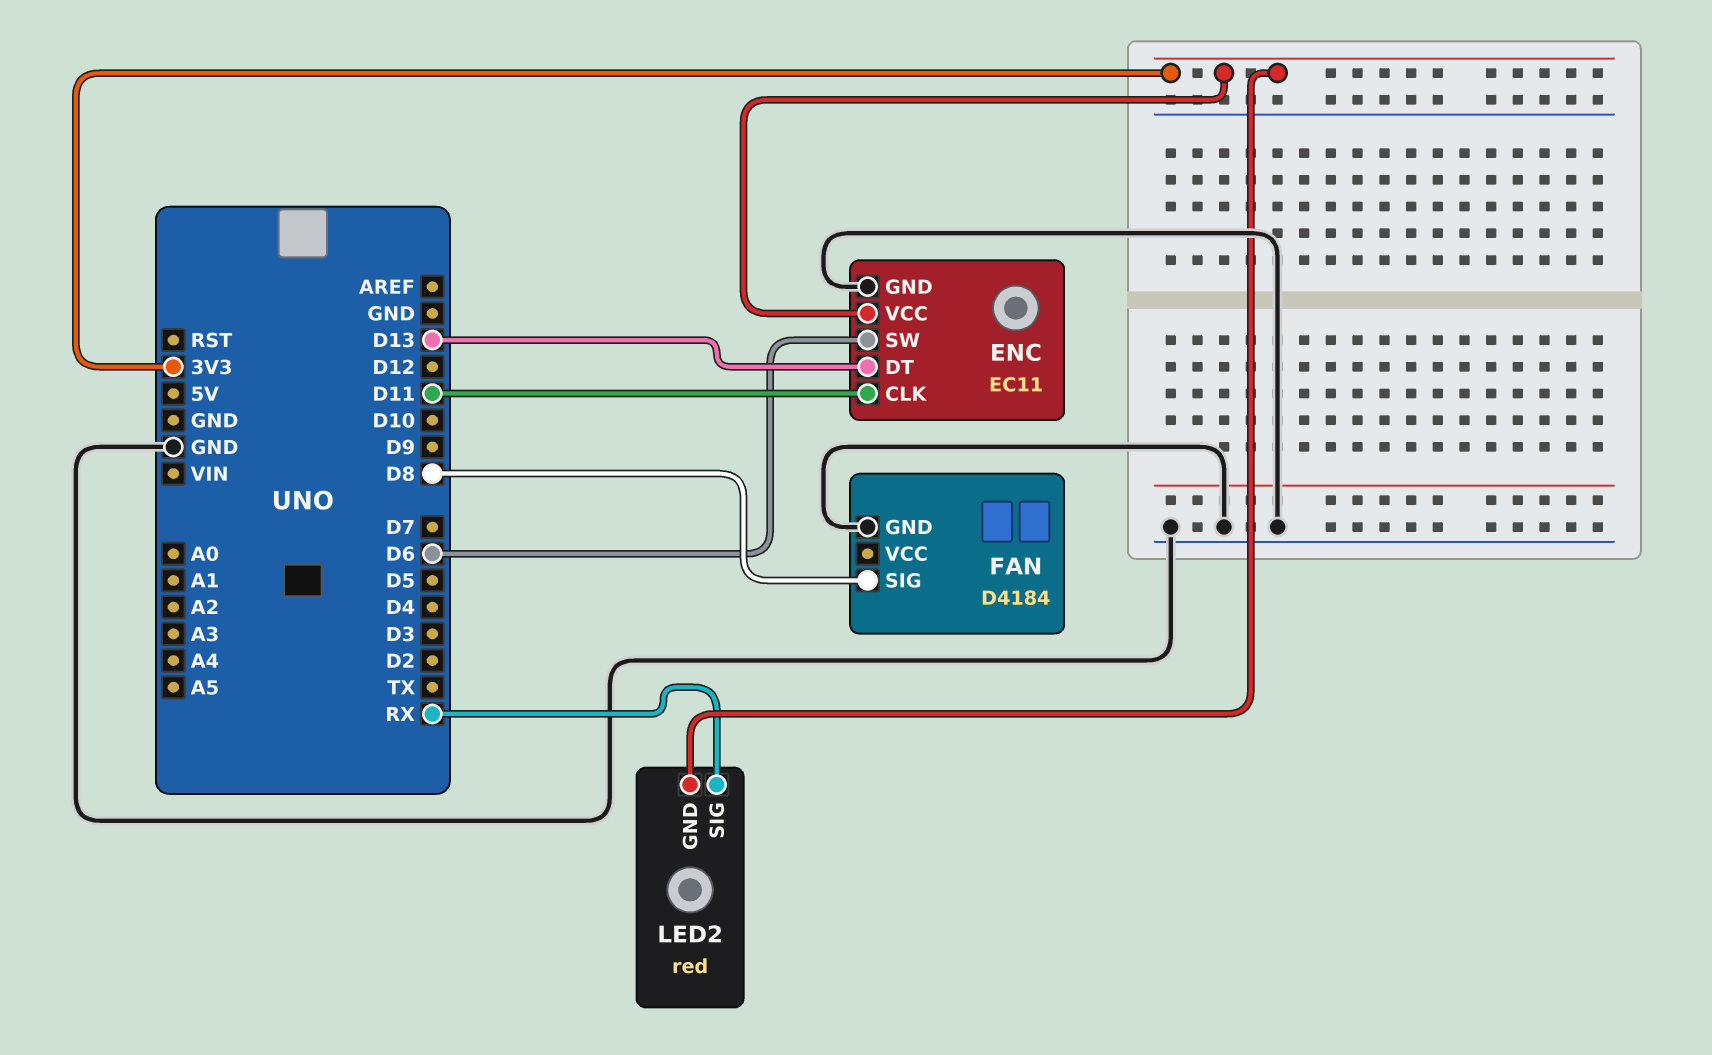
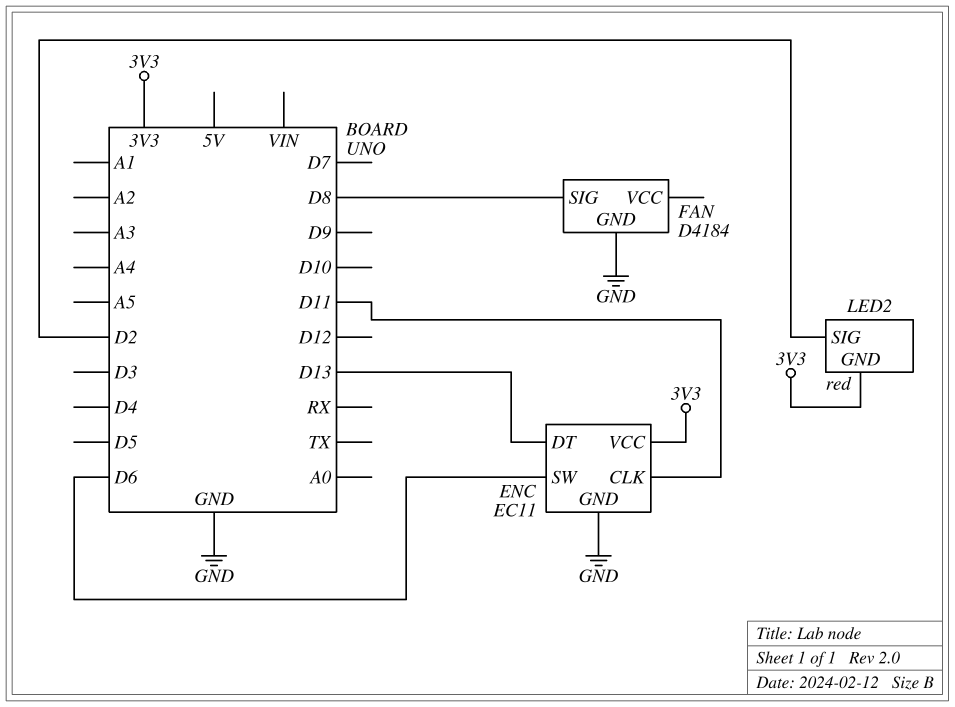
LED2 pin SIG: RX -> D2

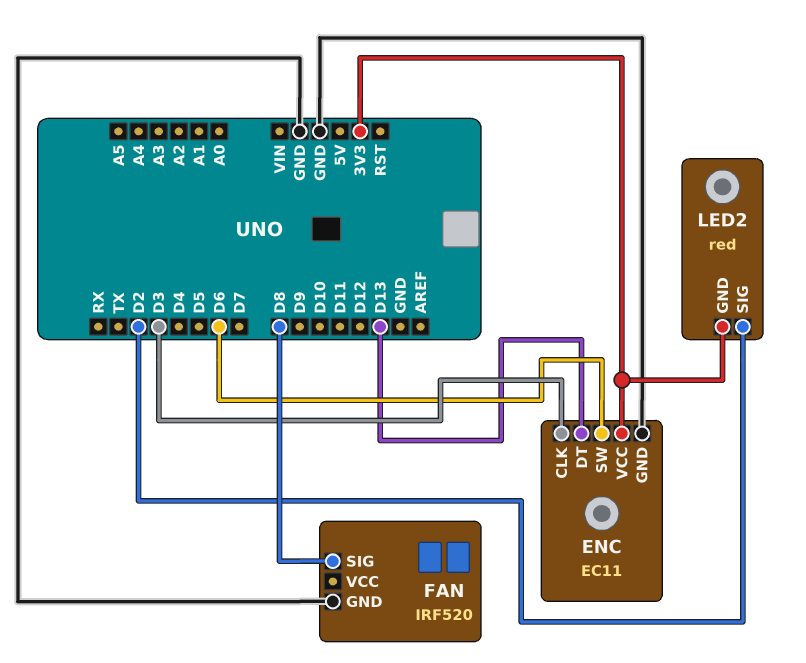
ENC pin CLK: D11 -> D3
FAN: D4184 -> IRF520

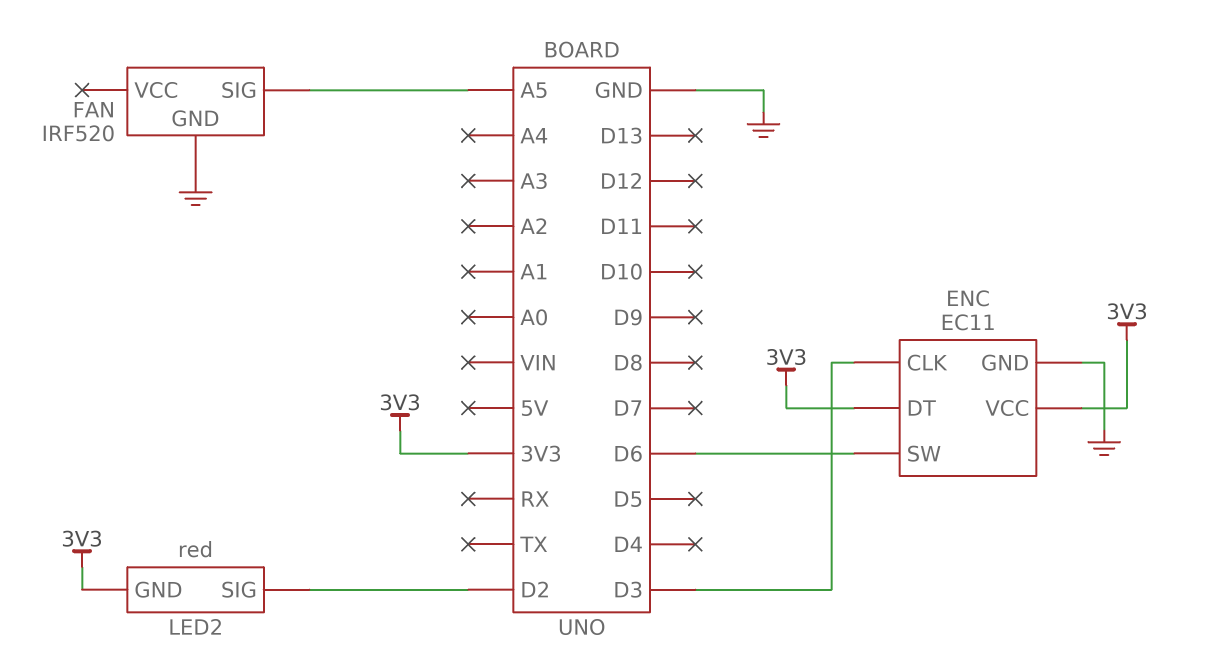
ENC pin DT: D13 -> 3V3
FAN pin SIG: D8 -> A5

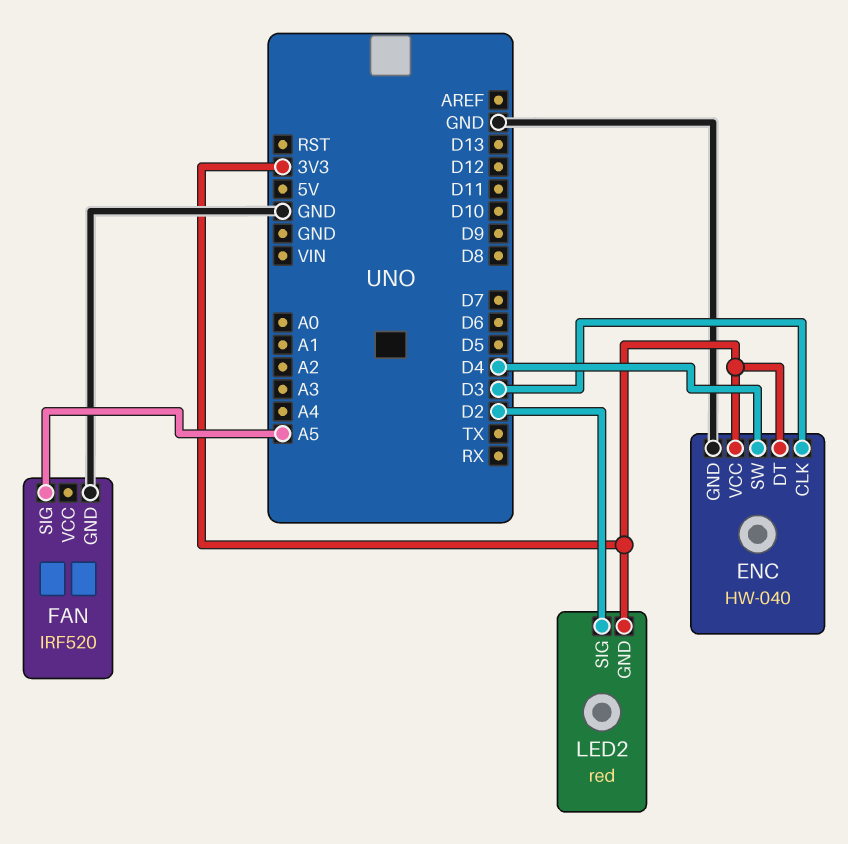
ENC: EC11 -> HW-040
ENC pin SW: D6 -> D4

